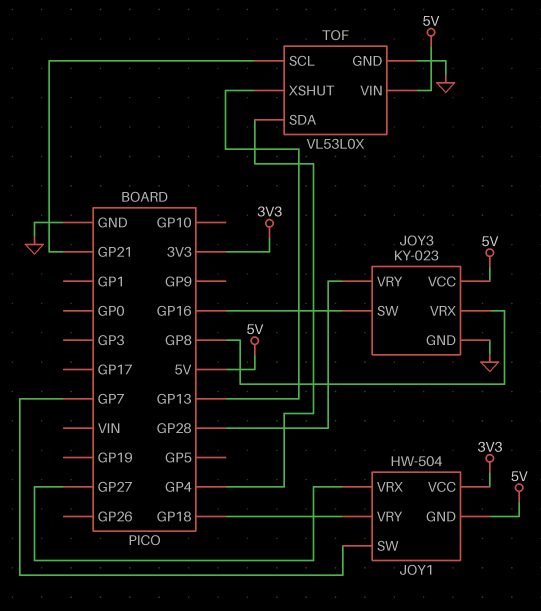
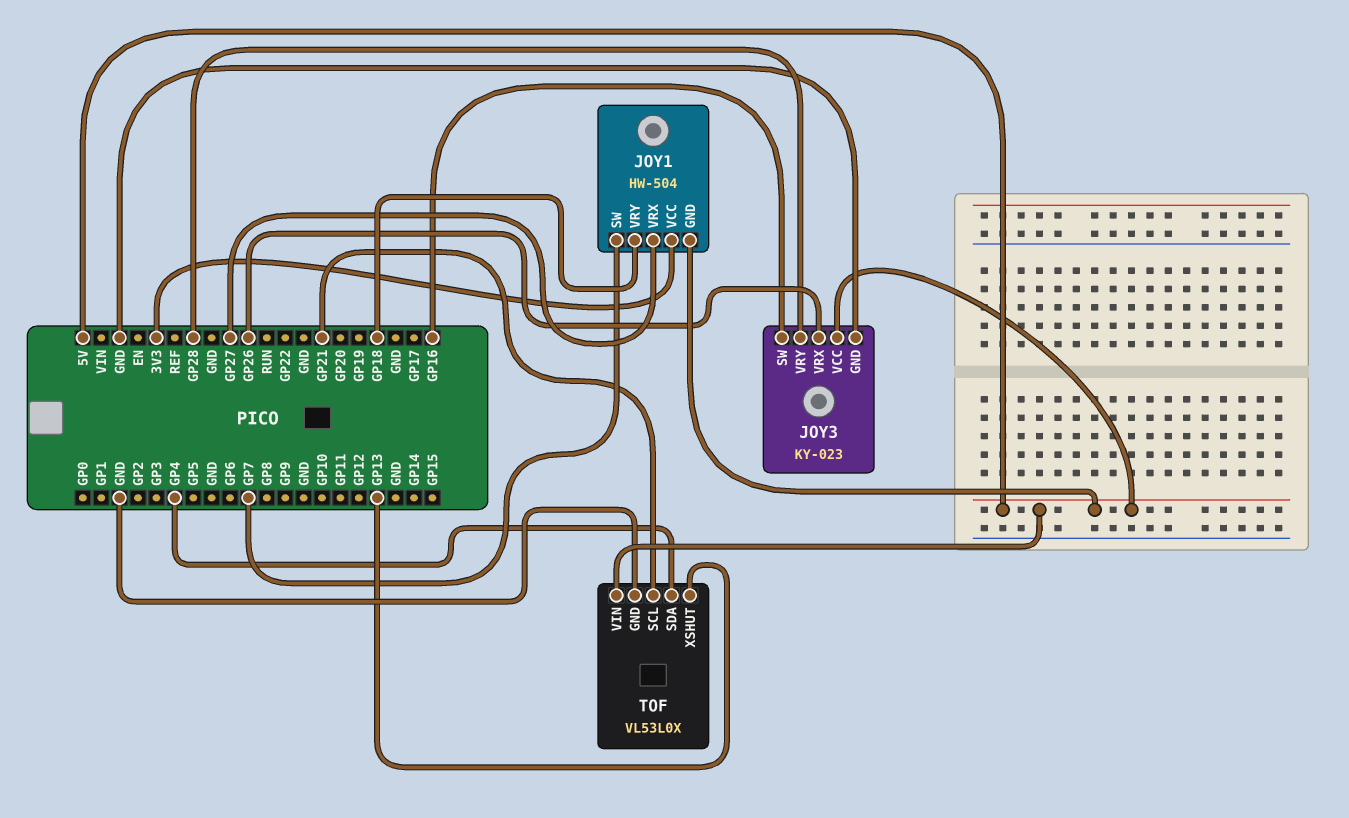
JOY3 pin VRX: GP8 -> GP26

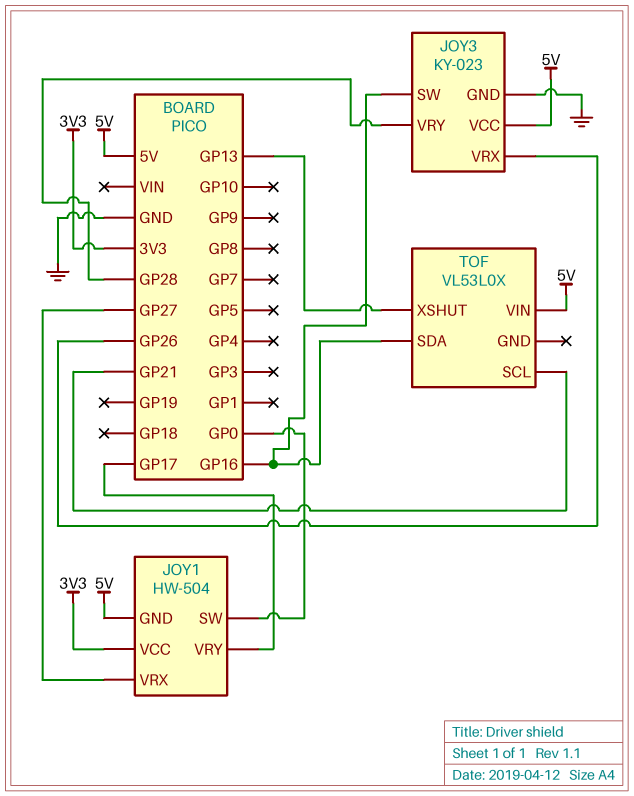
JOY1 pin SW: GP7 -> GP0
JOY1 pin VRY: GP18 -> GP17
TOF pin GND: GND -> none
TOF pin SDA: GP4 -> GP16

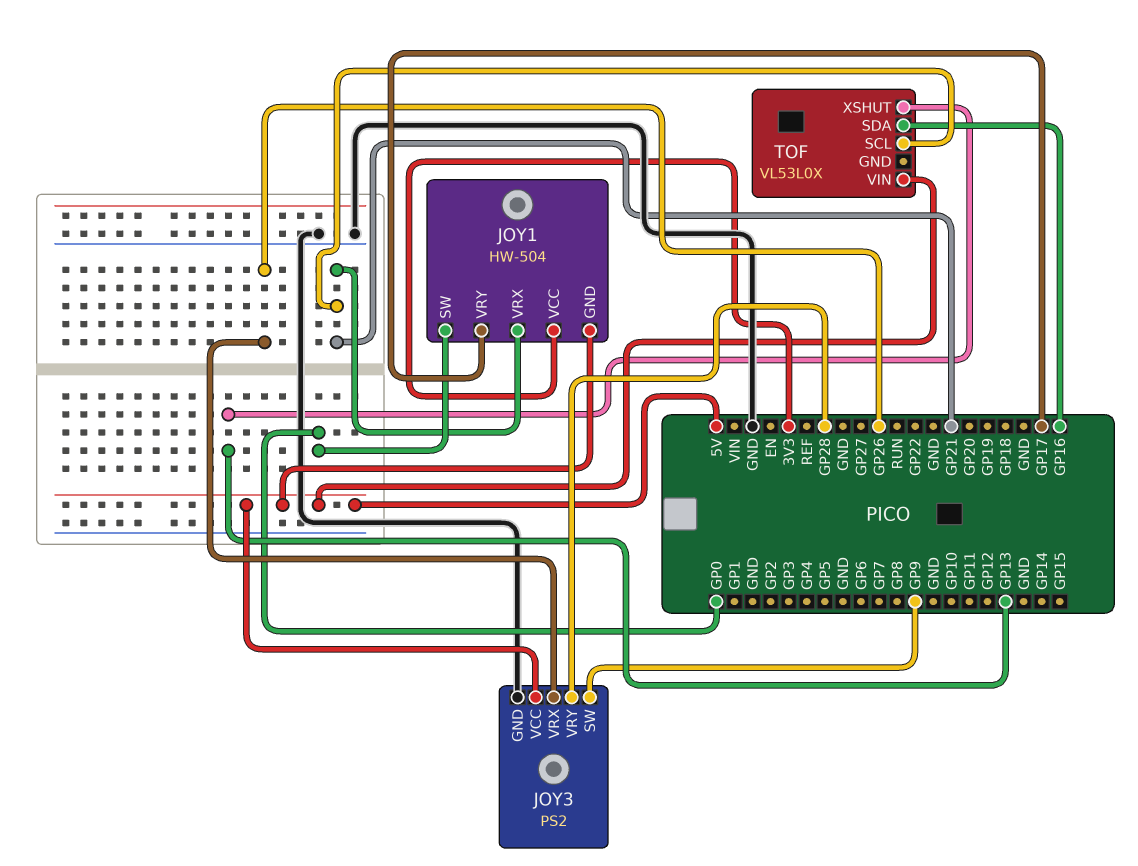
JOY1 pin VRX: GP27 -> GP21
JOY3: KY-023 -> PS2
JOY3 pin SW: GP16 -> GP9

